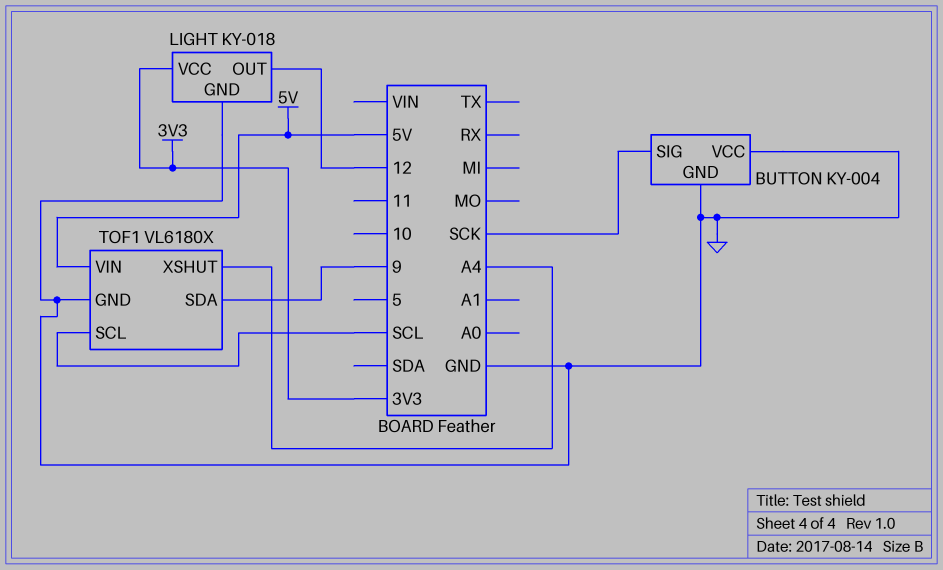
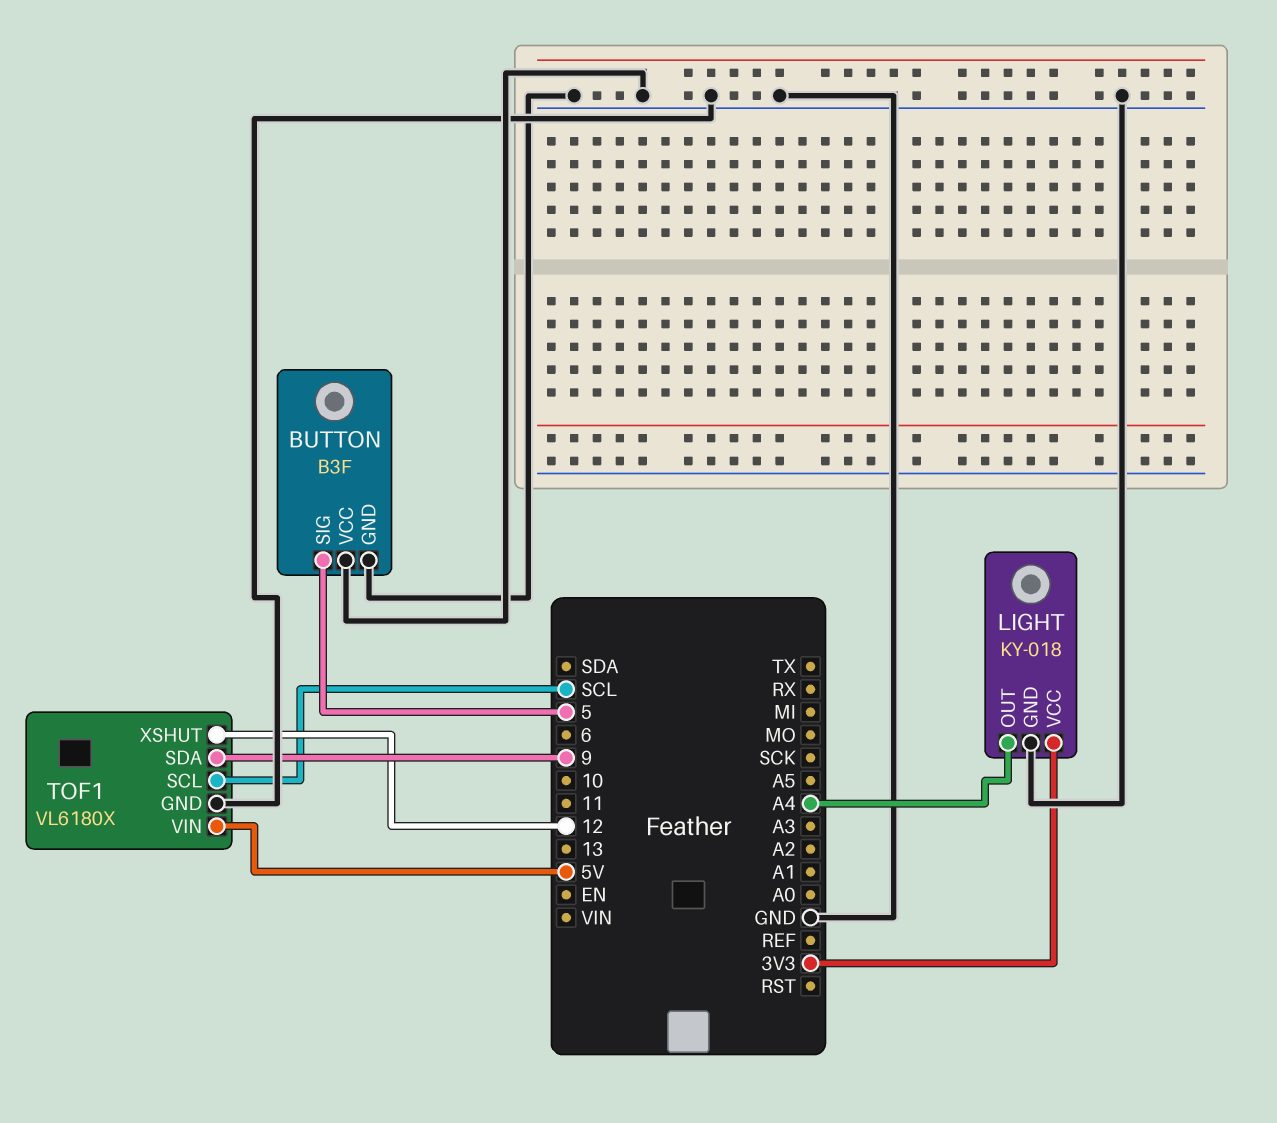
BUTTON: KY-004 -> B3F
BUTTON pin SIG: SCK -> 5
LIGHT pin OUT: 12 -> A4
TOF1 pin XSHUT: A4 -> 12

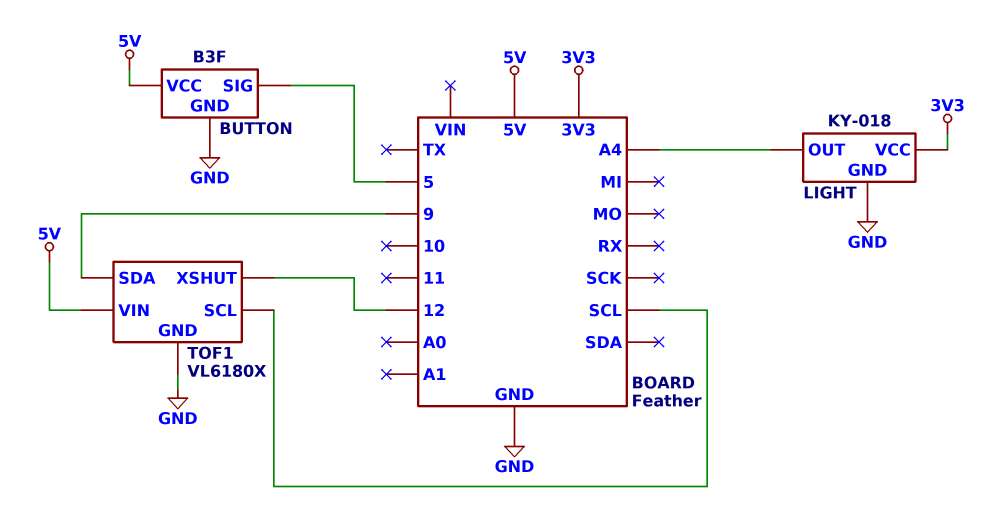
BUTTON pin VCC: GND -> 5V

